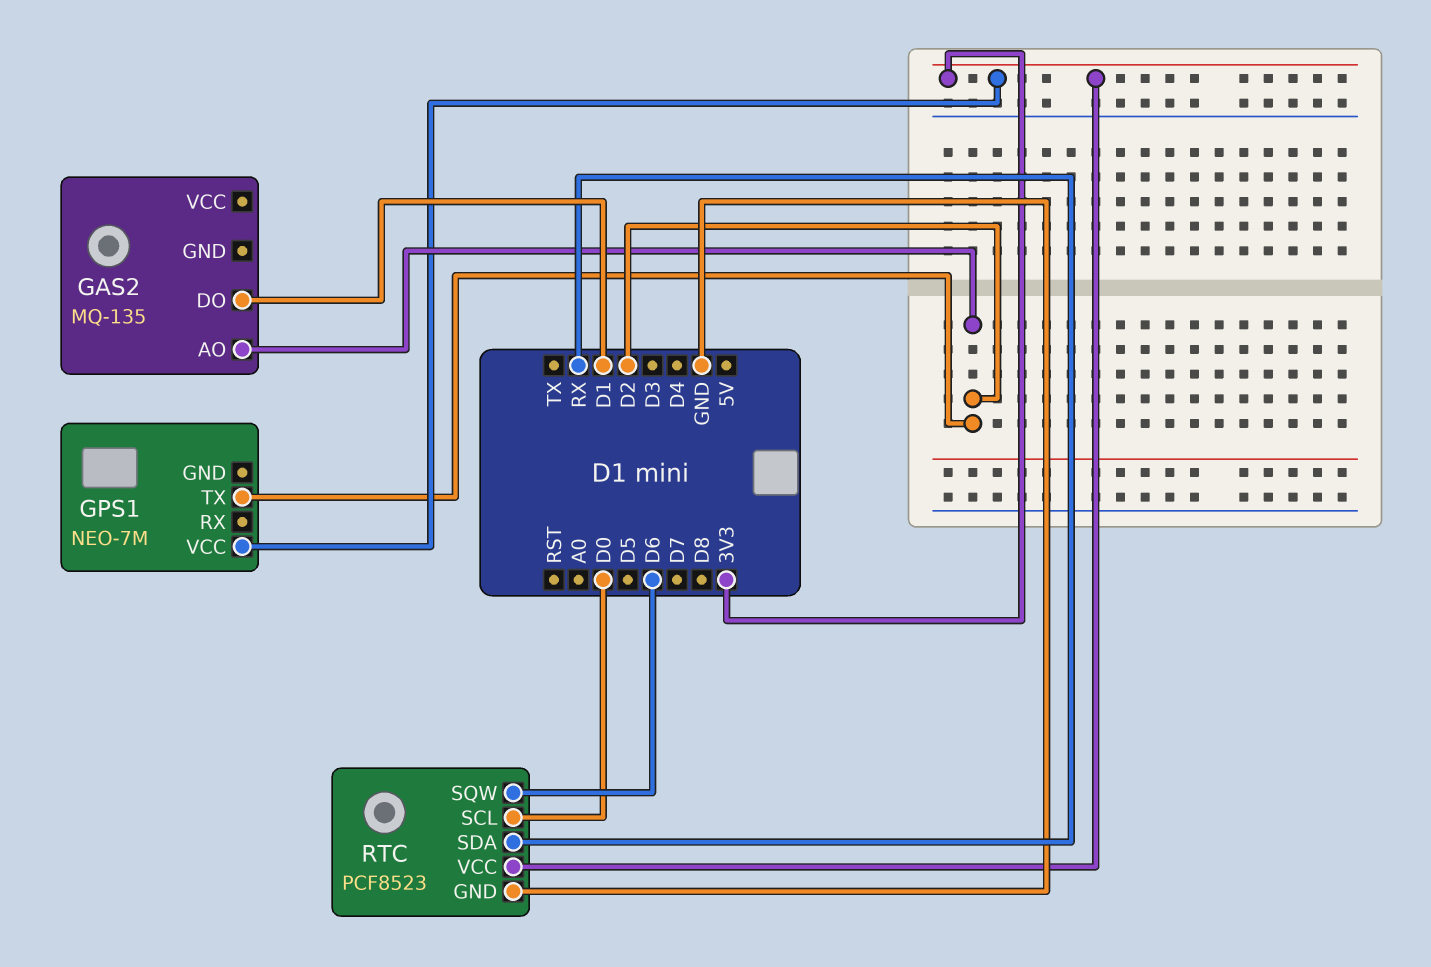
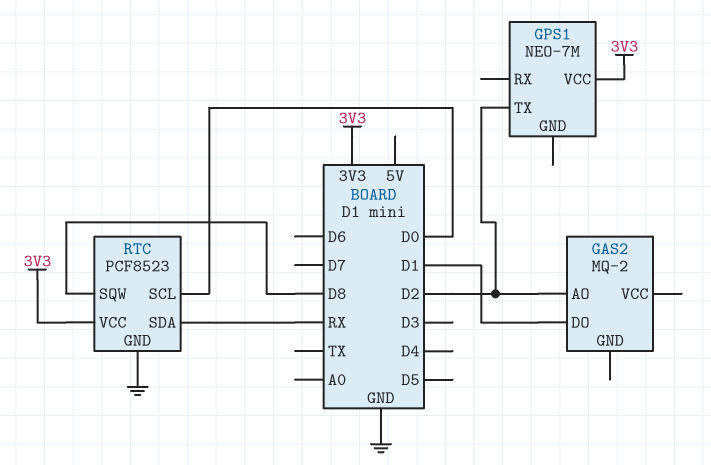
GAS2: MQ-135 -> MQ-2
RTC pin SQW: D6 -> D8

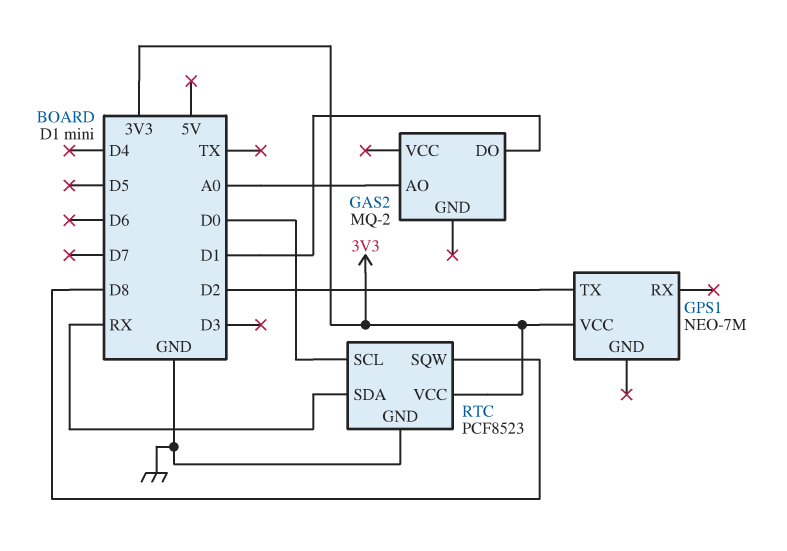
GAS2 pin AO: D2 -> A0

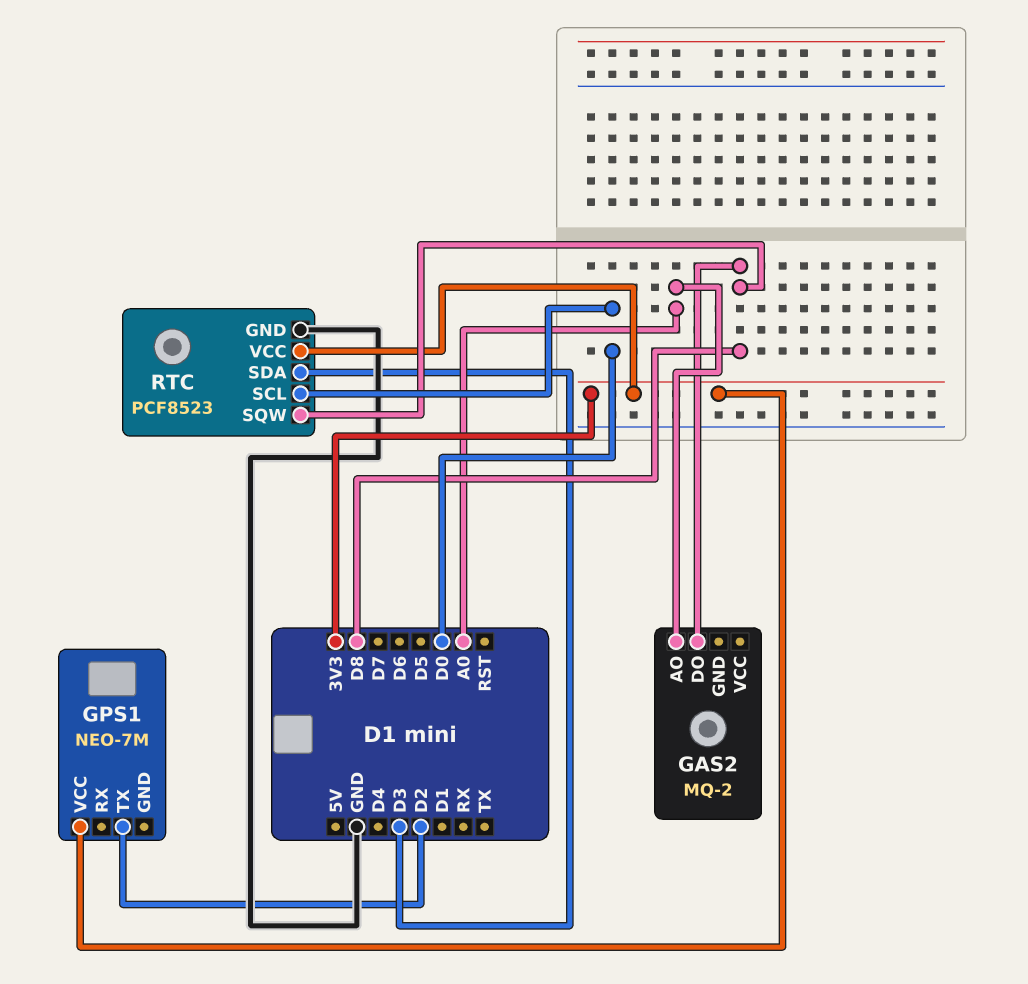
GAS2 pin DO: D1 -> D8
RTC pin SDA: RX -> D3

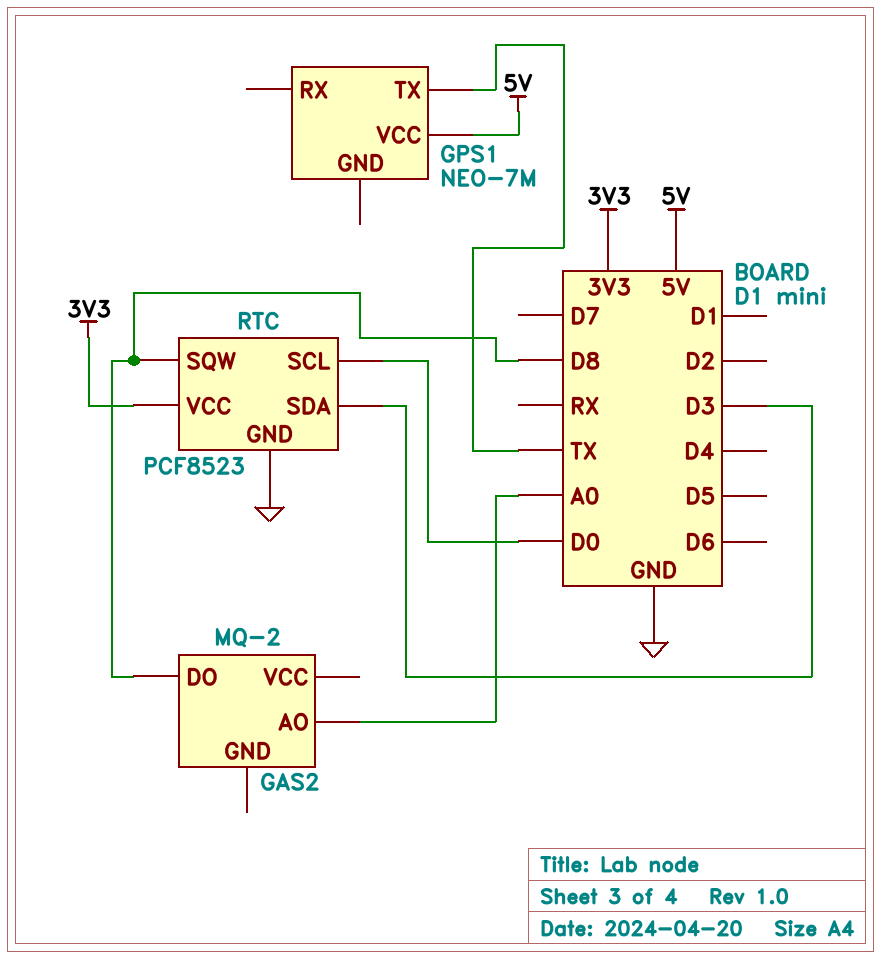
GPS1 pin TX: D2 -> TX
GPS1 pin VCC: 3V3 -> 5V

